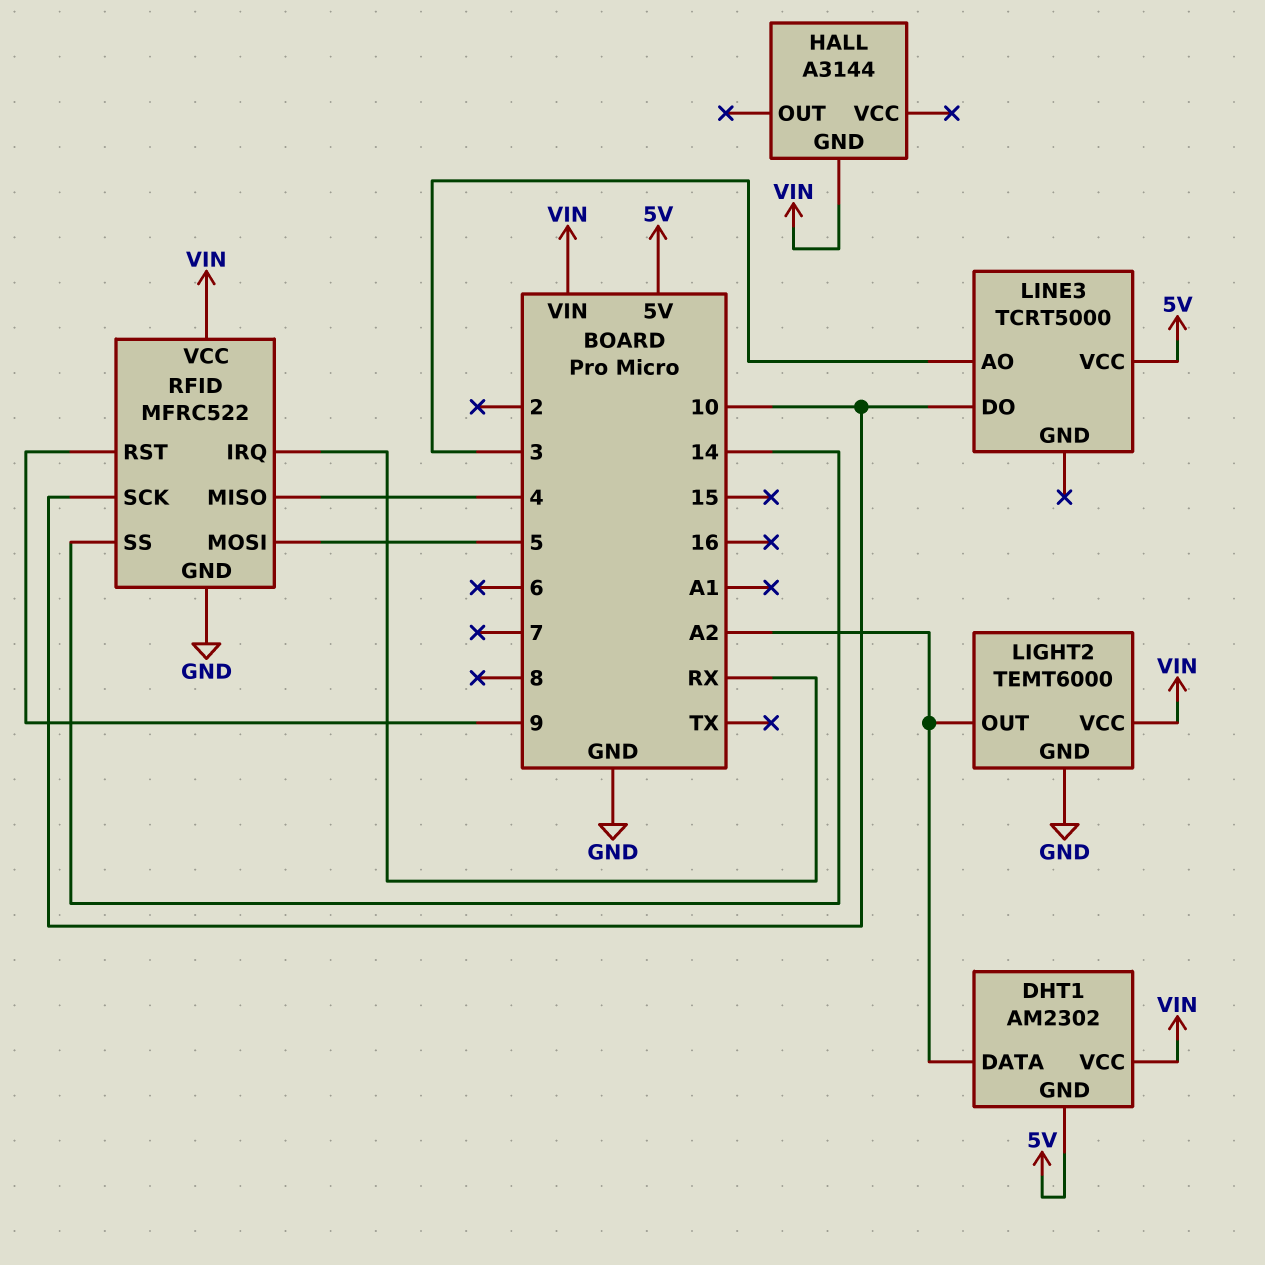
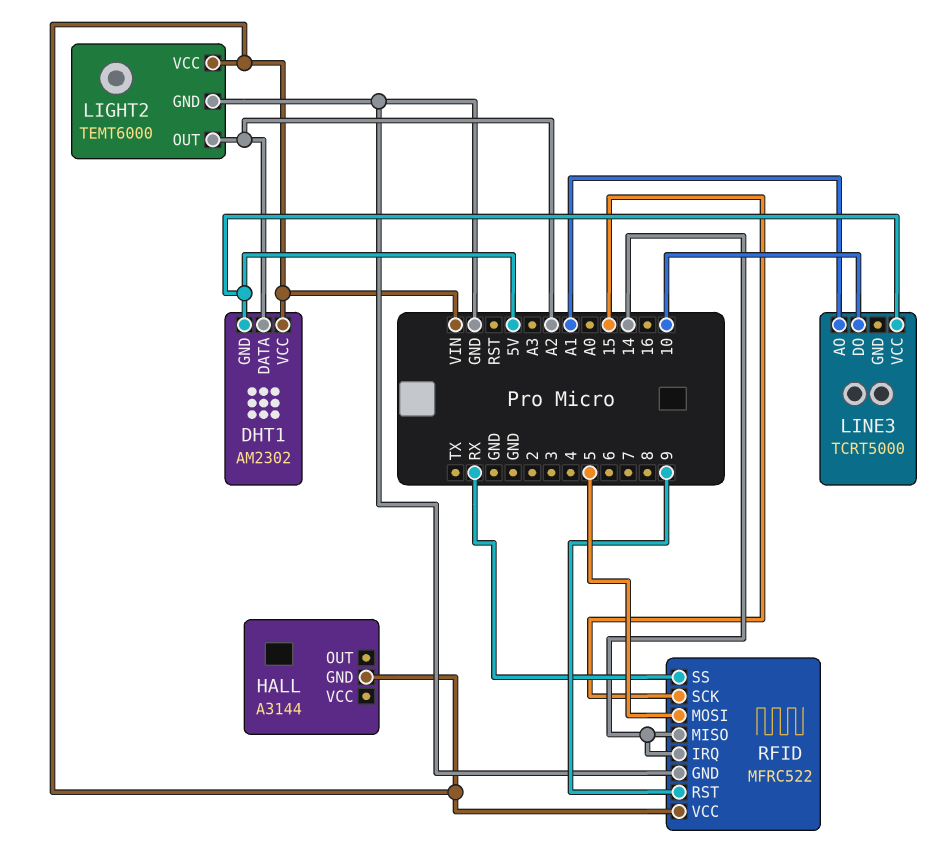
LINE3 pin AO: 3 -> A1
RFID pin IRQ: RX -> 14
RFID pin MISO: 4 -> 14
RFID pin SCK: 10 -> 15
RFID pin SS: 14 -> RX

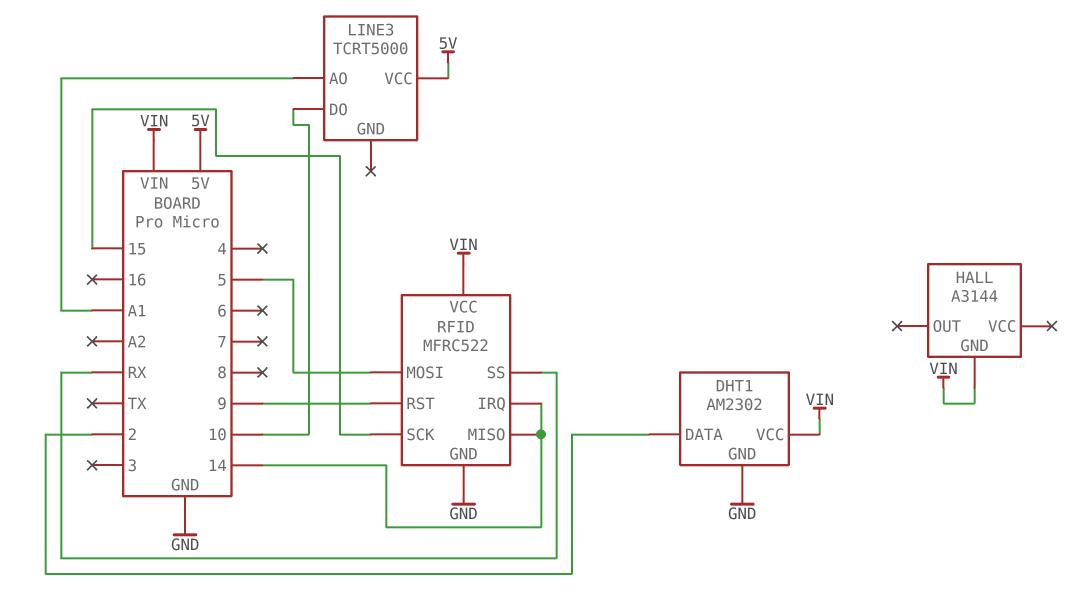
DHT1 pin DATA: A2 -> 2
DHT1 pin GND: 5V -> GND
LIGHT2: TEMT6000 -> none
LIGHT2 pin GND: GND -> none
LIGHT2 pin OUT: A2 -> none
LIGHT2 pin VCC: VIN -> none

